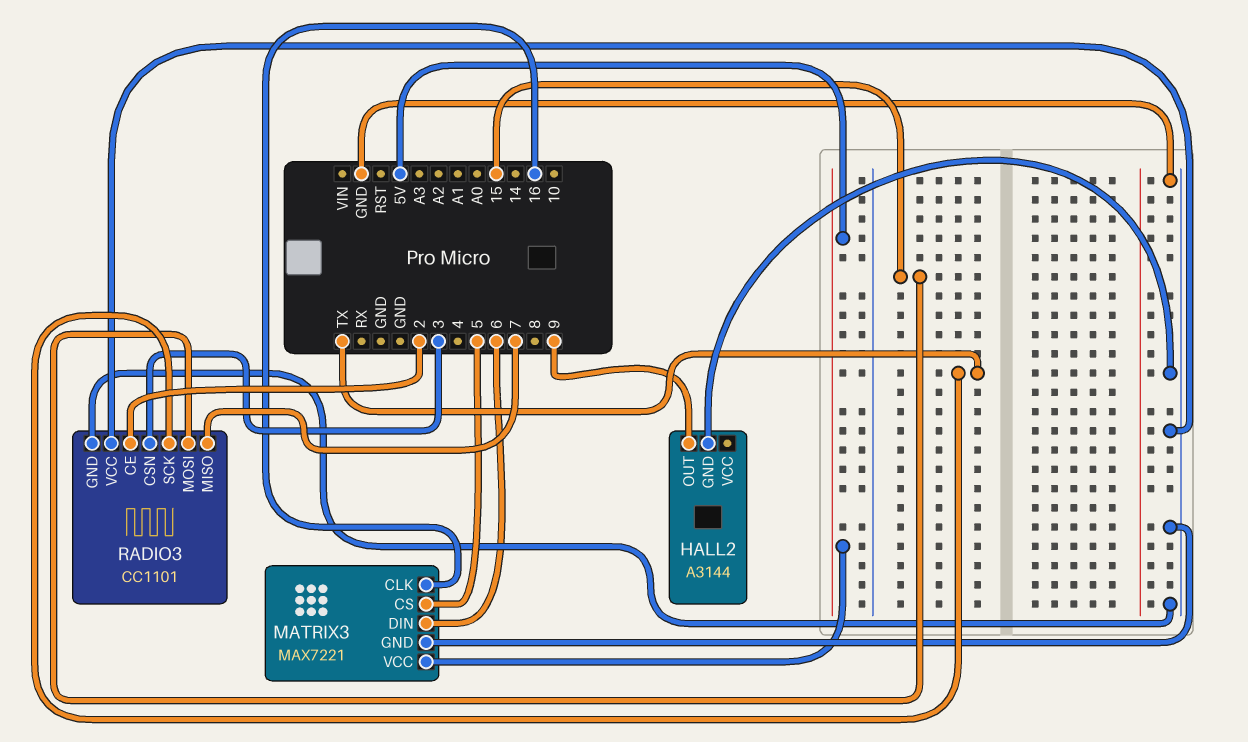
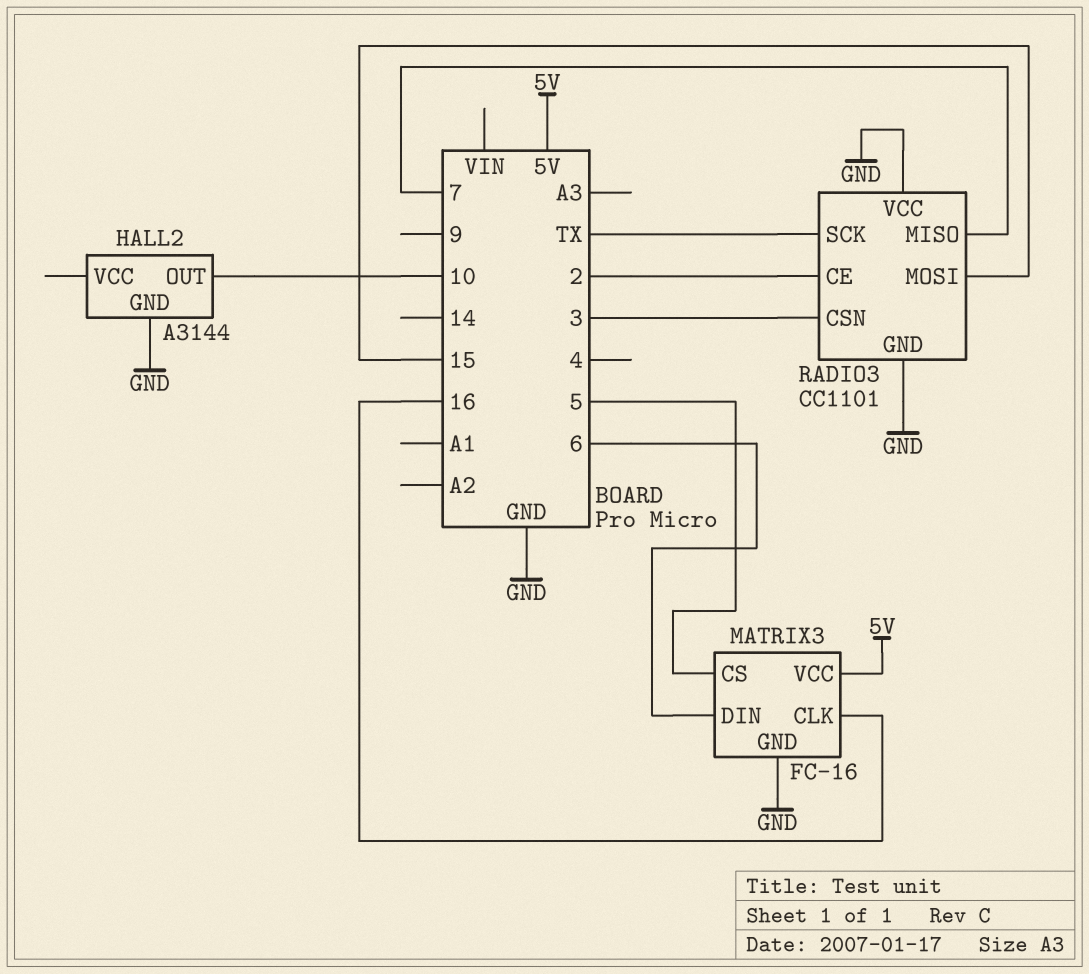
HALL2 pin OUT: 9 -> 10
MATRIX3: MAX7221 -> FC-16

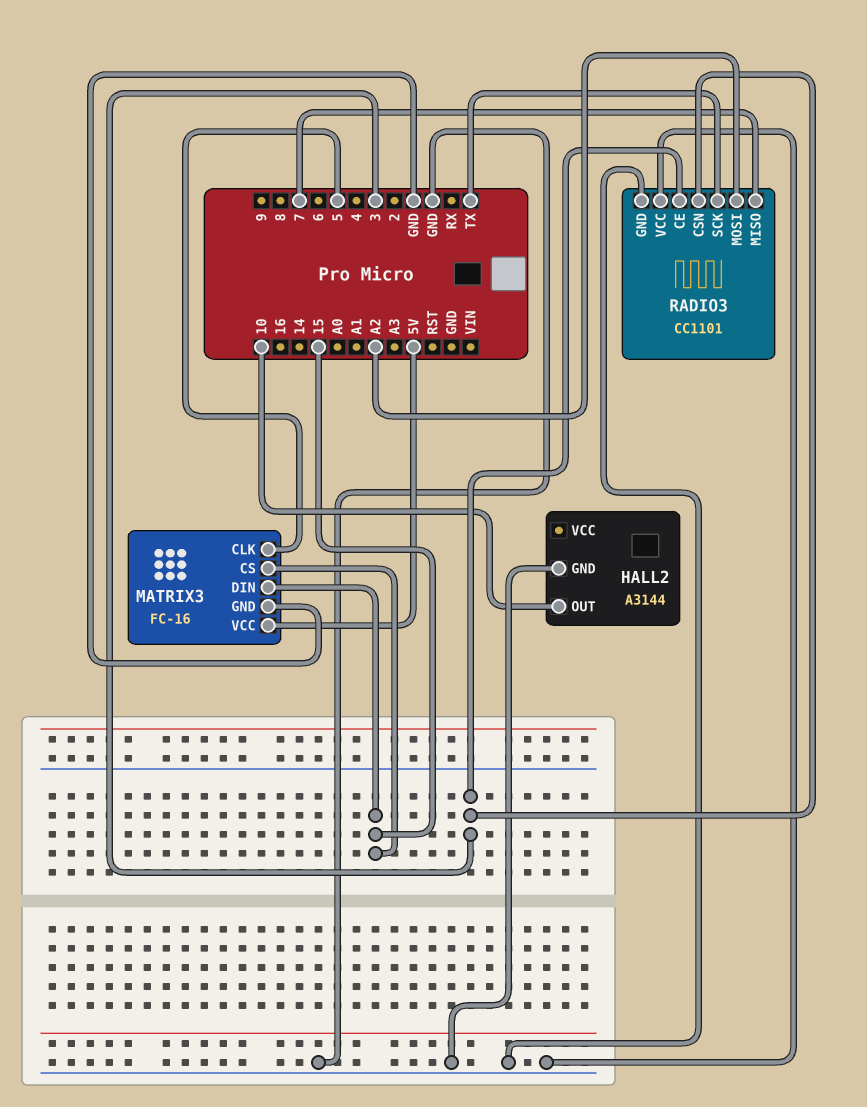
MATRIX3 pin CLK: 16 -> 5
MATRIX3 pin CS: 5 -> 15
MATRIX3 pin DIN: 6 -> 15
RADIO3 pin CE: 2 -> 3
RADIO3 pin MOSI: 15 -> A2

